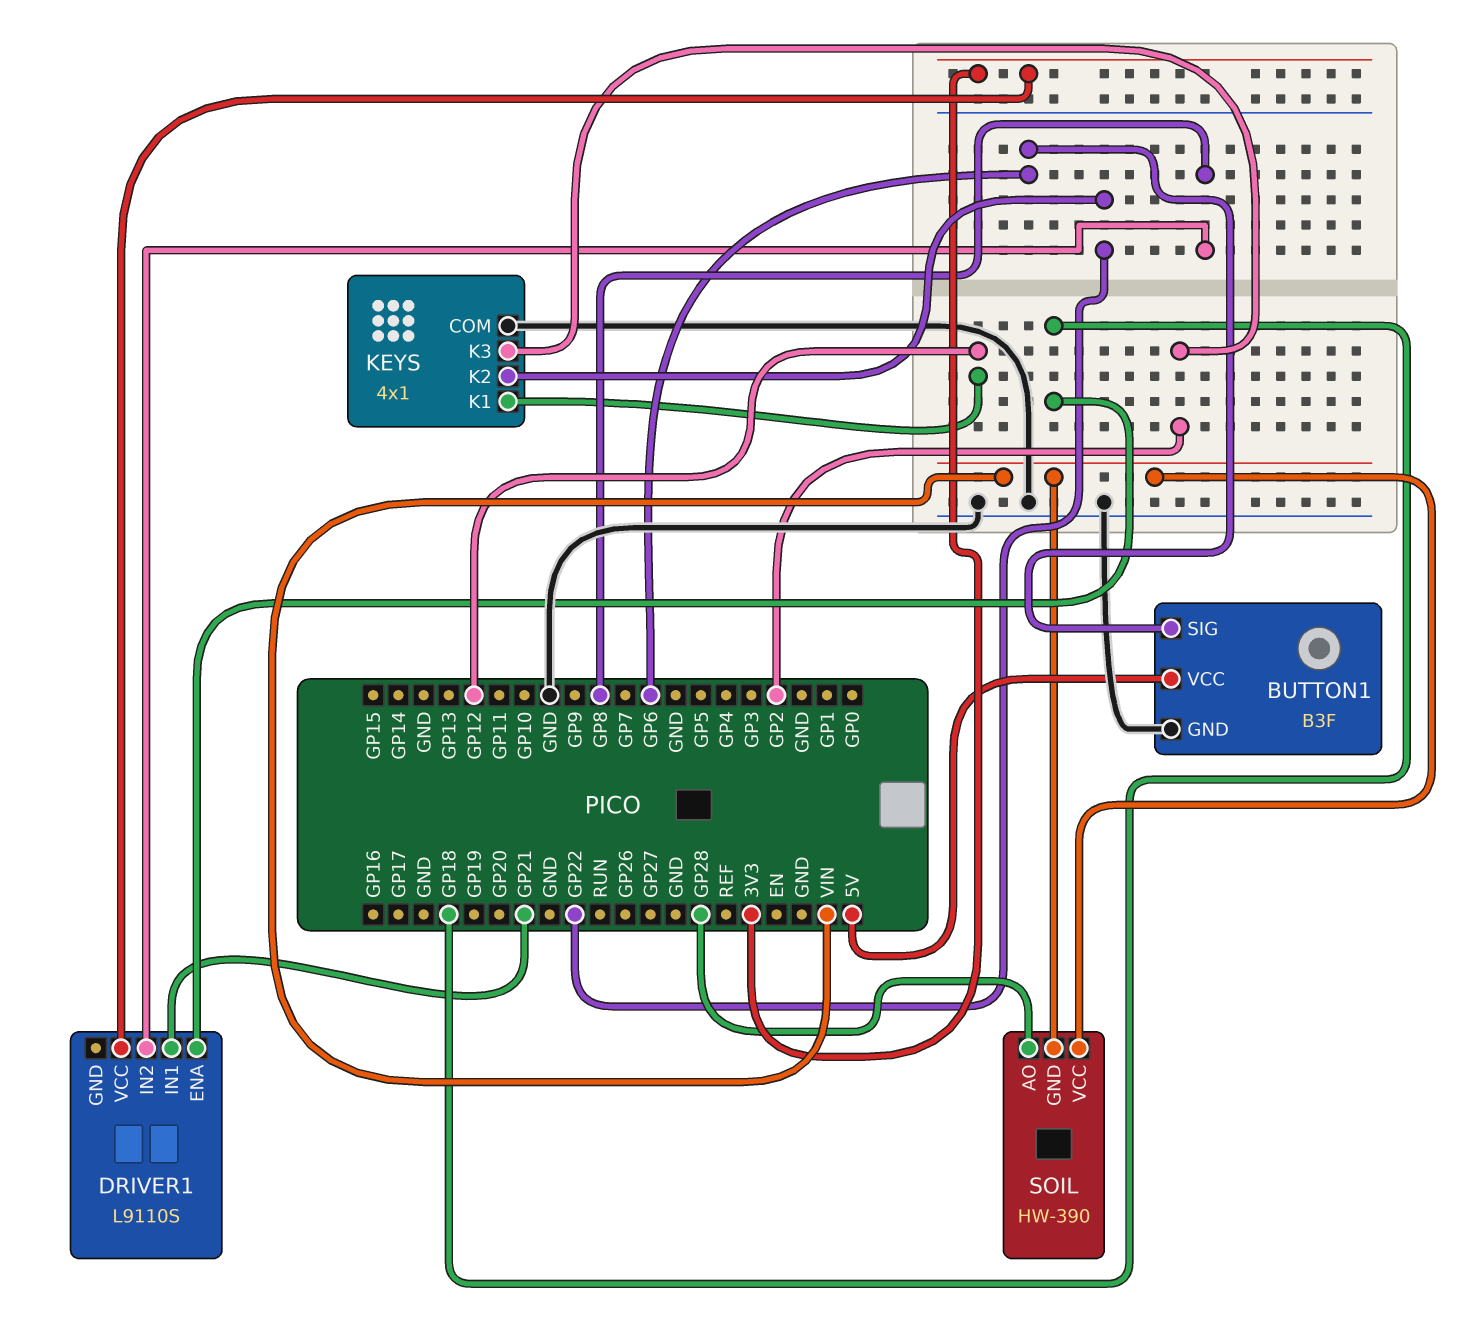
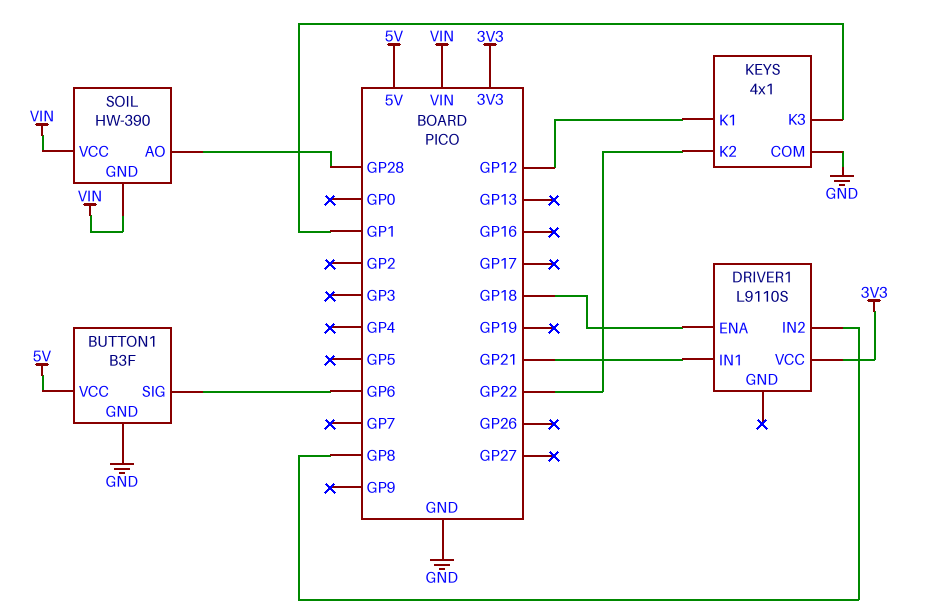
KEYS pin K3: GP2 -> GP1

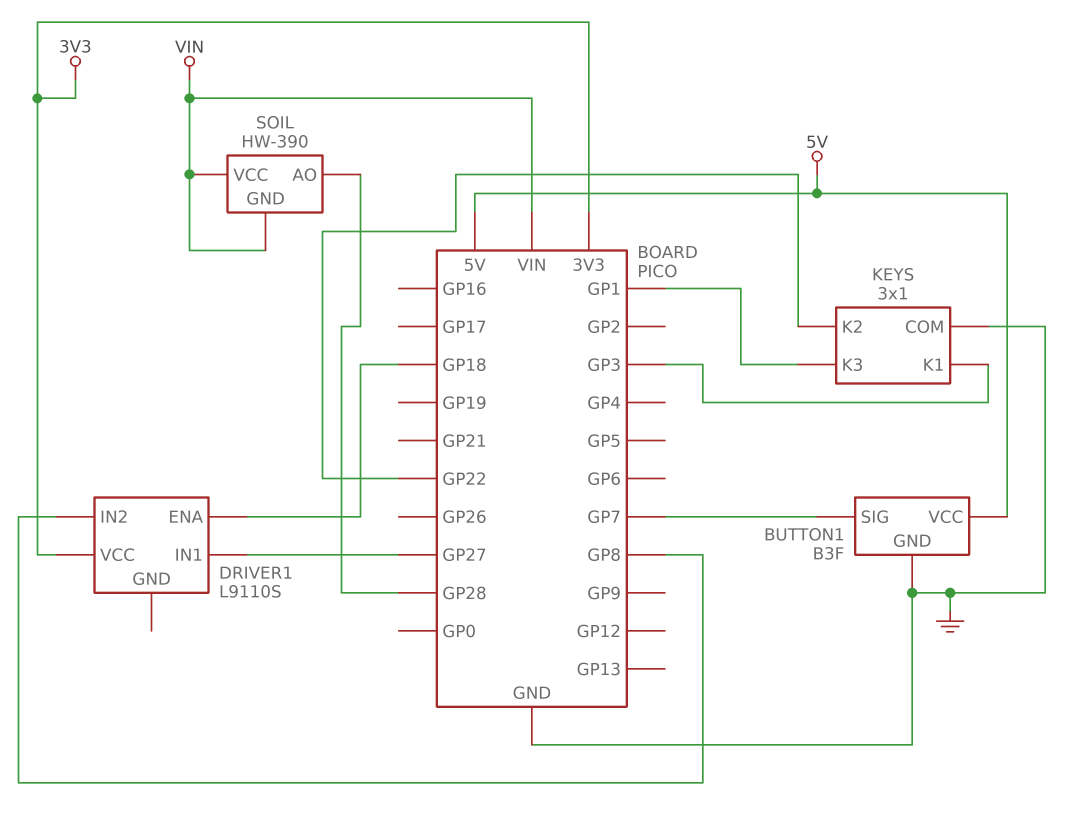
BUTTON1 pin SIG: GP6 -> GP7
DRIVER1 pin IN1: GP21 -> GP27
KEYS: 4x1 -> 3x1
KEYS pin K1: GP12 -> GP3

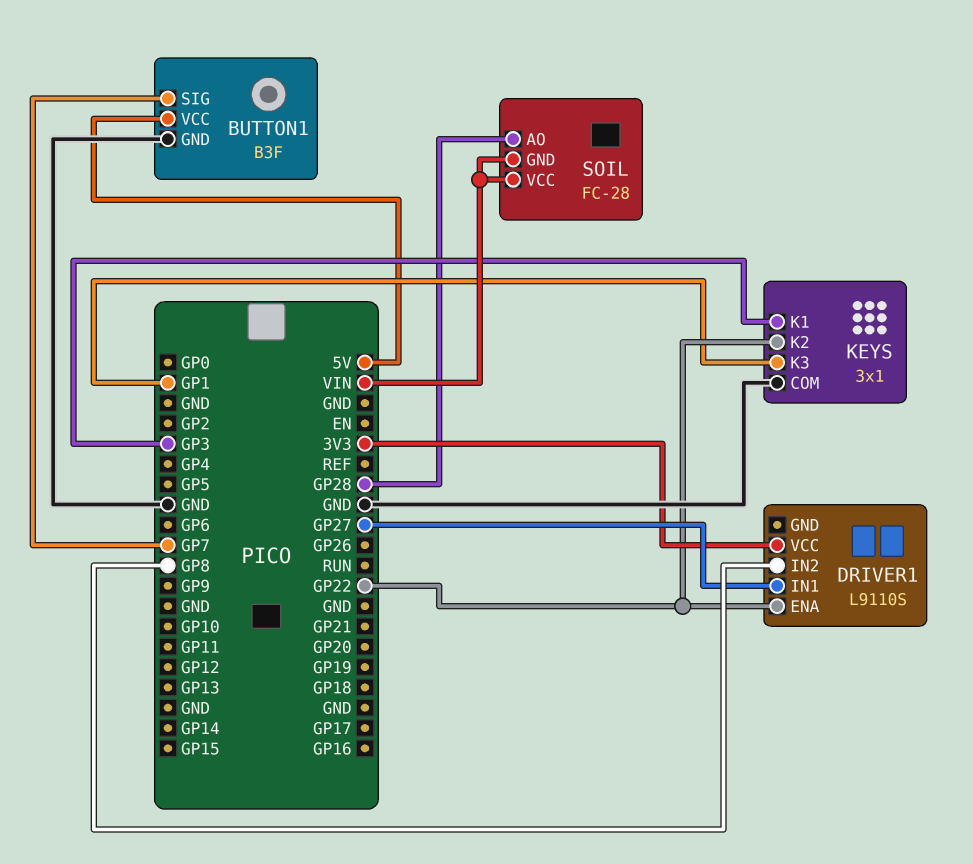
DRIVER1 pin ENA: GP18 -> GP22
SOIL: HW-390 -> FC-28

